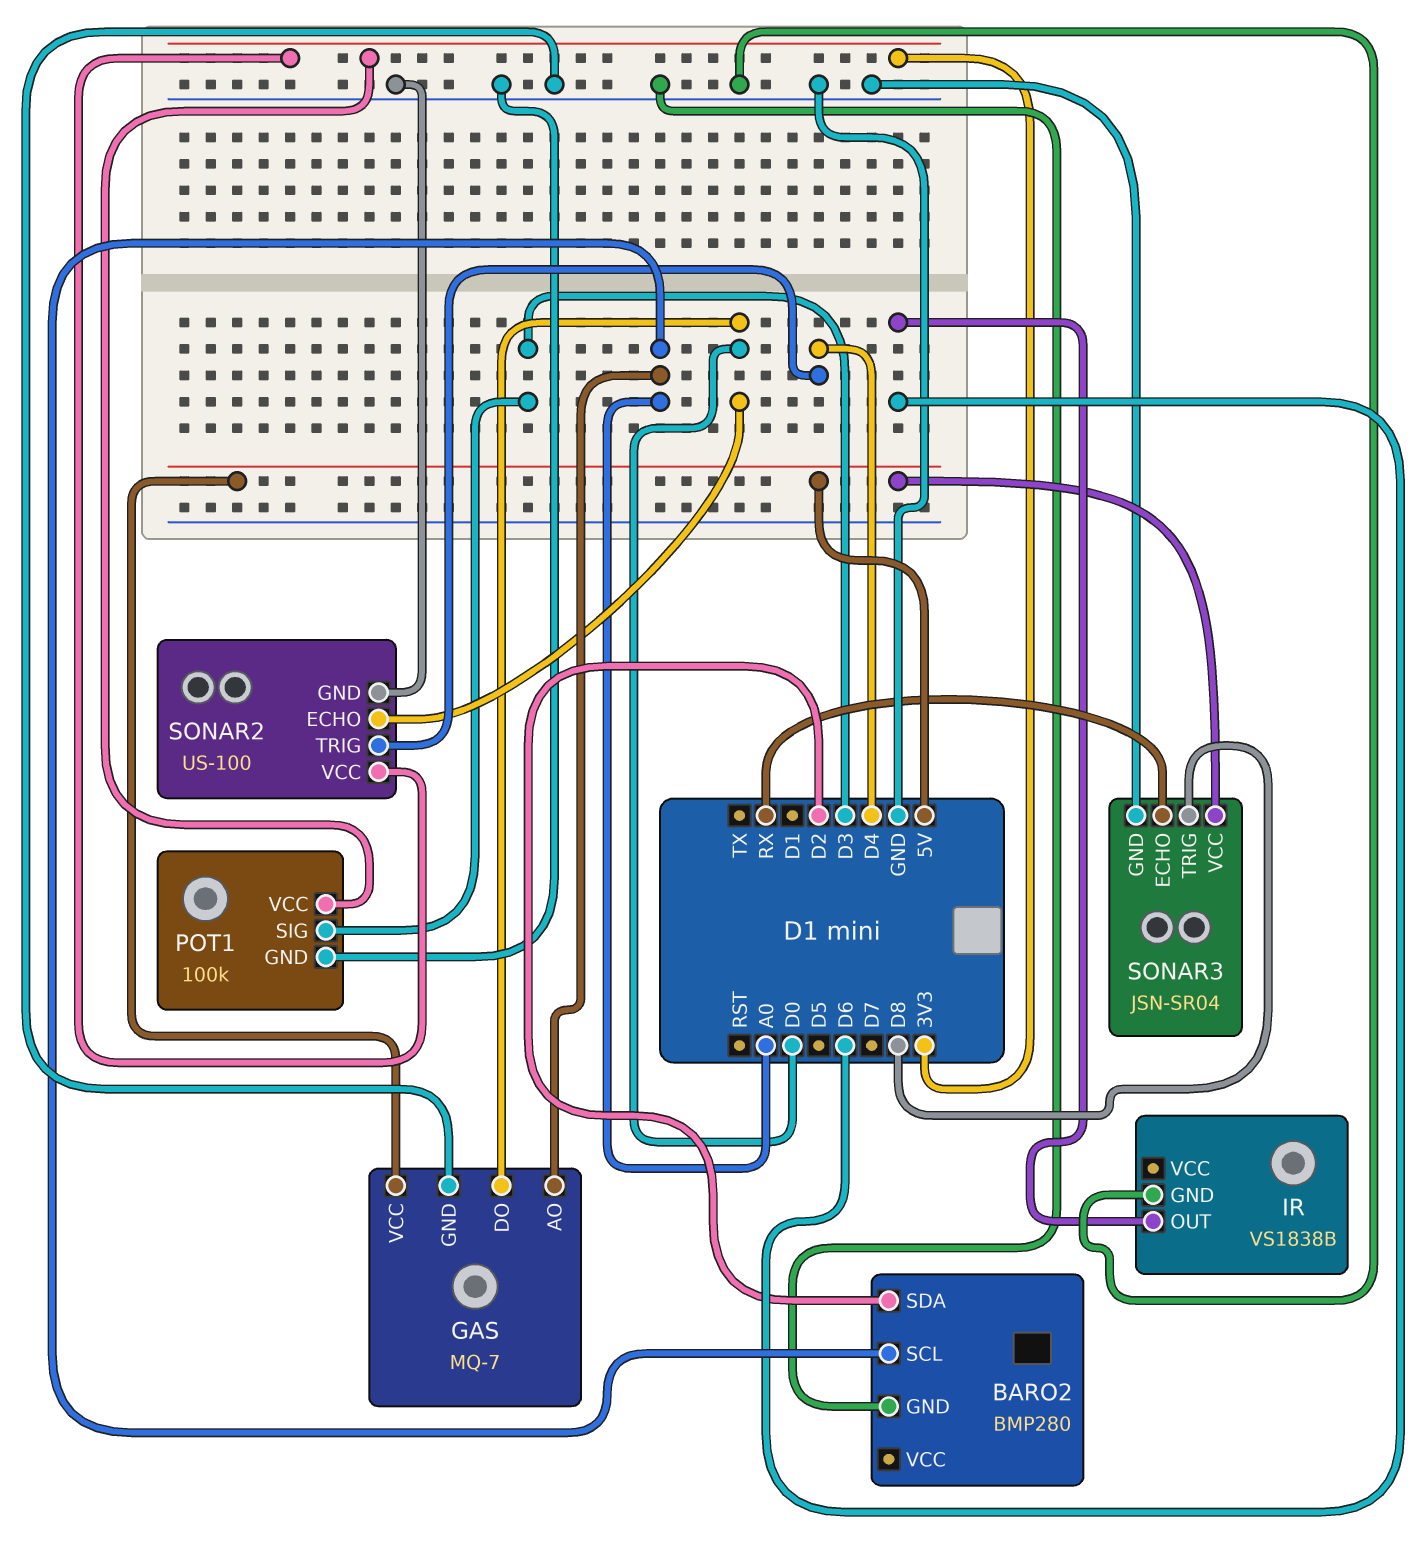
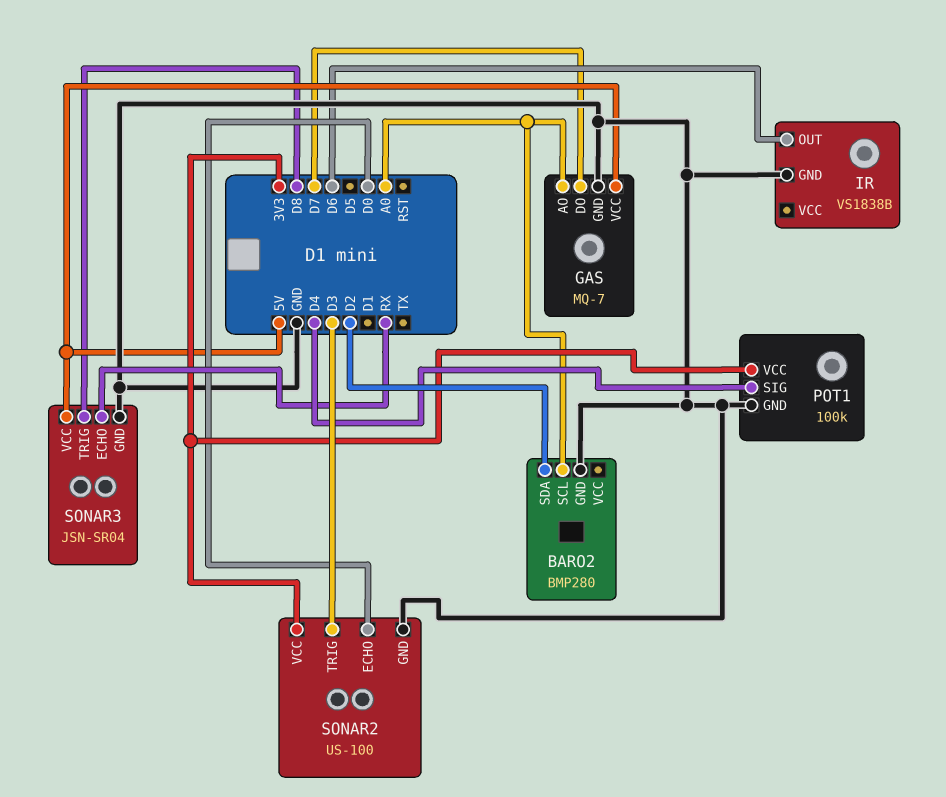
GAS pin DO: D0 -> D7
POT1 pin SIG: D3 -> D4
SONAR2 pin TRIG: D4 -> D3

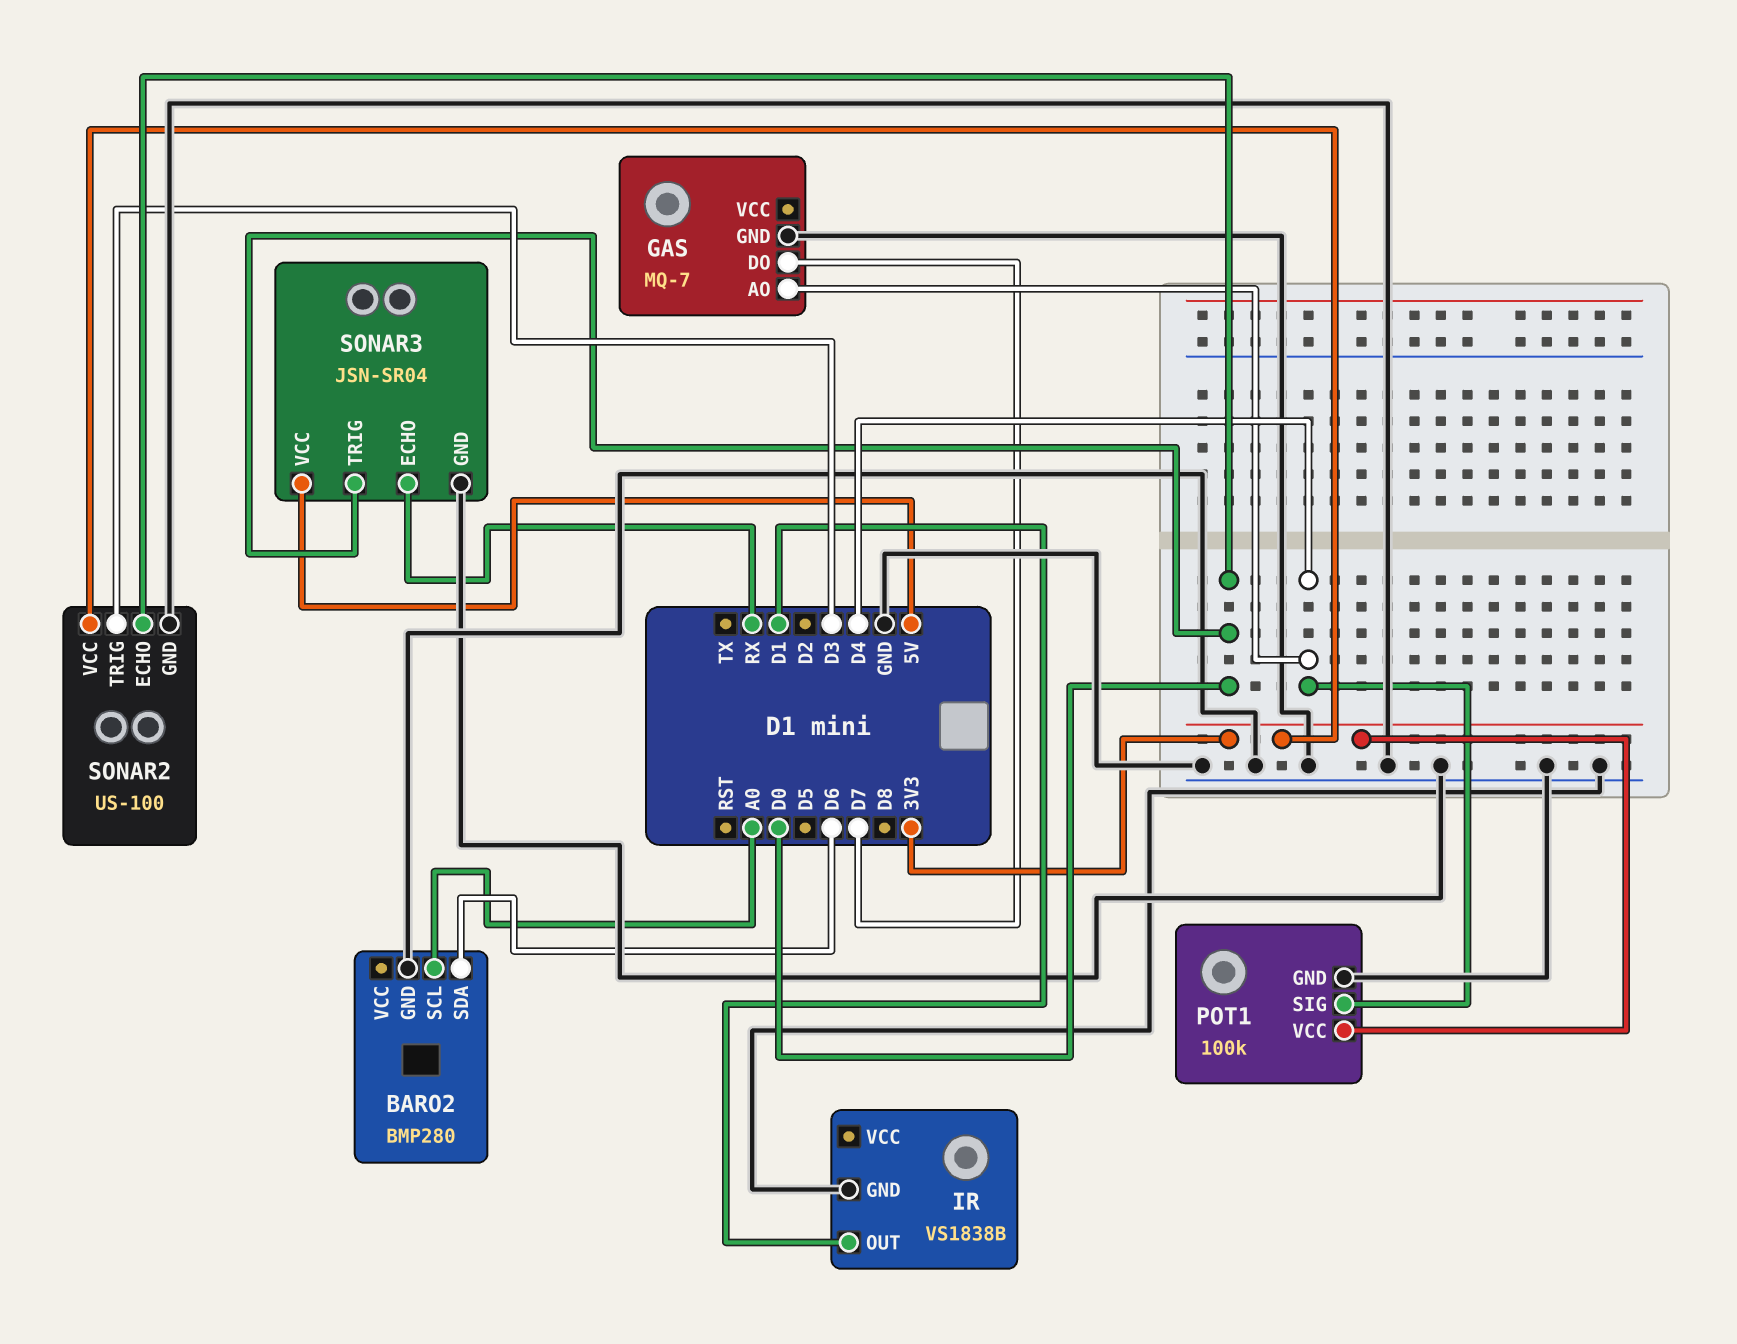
BARO2 pin SDA: D2 -> D6
GAS pin AO: A0 -> D4
GAS pin VCC: 5V -> none
IR pin OUT: D6 -> D1
SONAR3 pin TRIG: D8 -> D0

